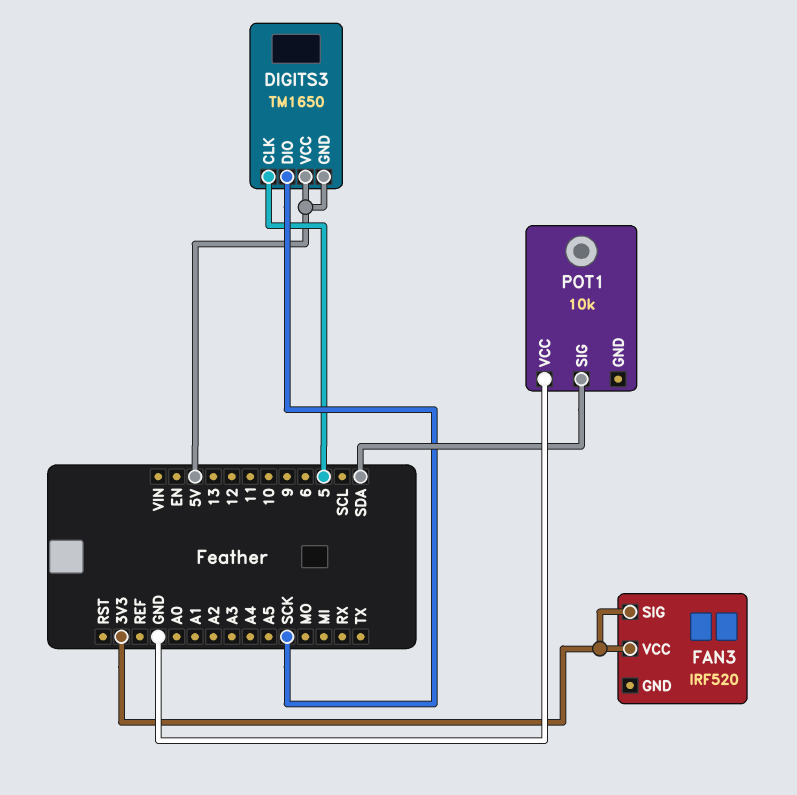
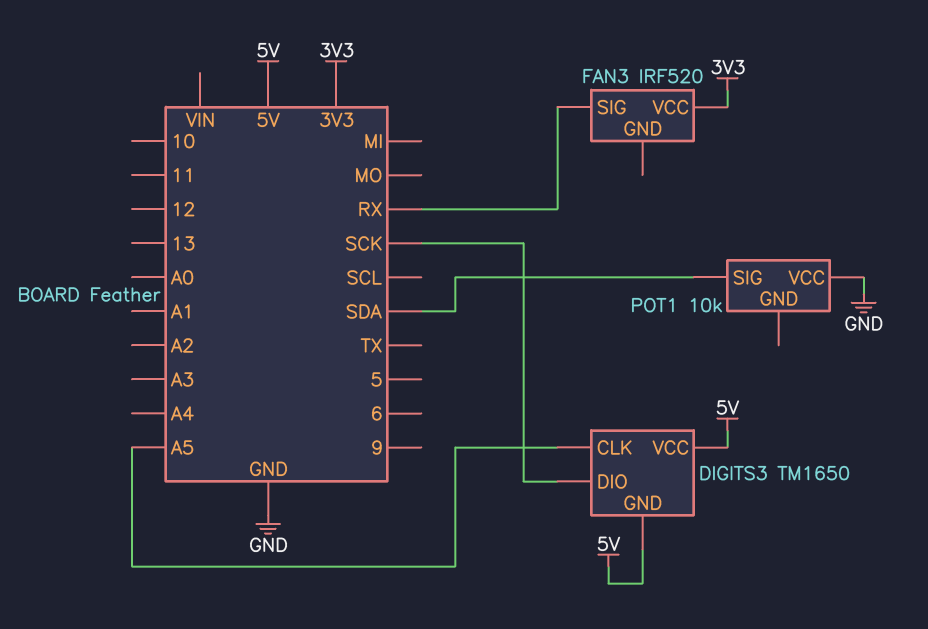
DIGITS3 pin CLK: 5 -> A5
FAN3 pin SIG: 3V3 -> RX

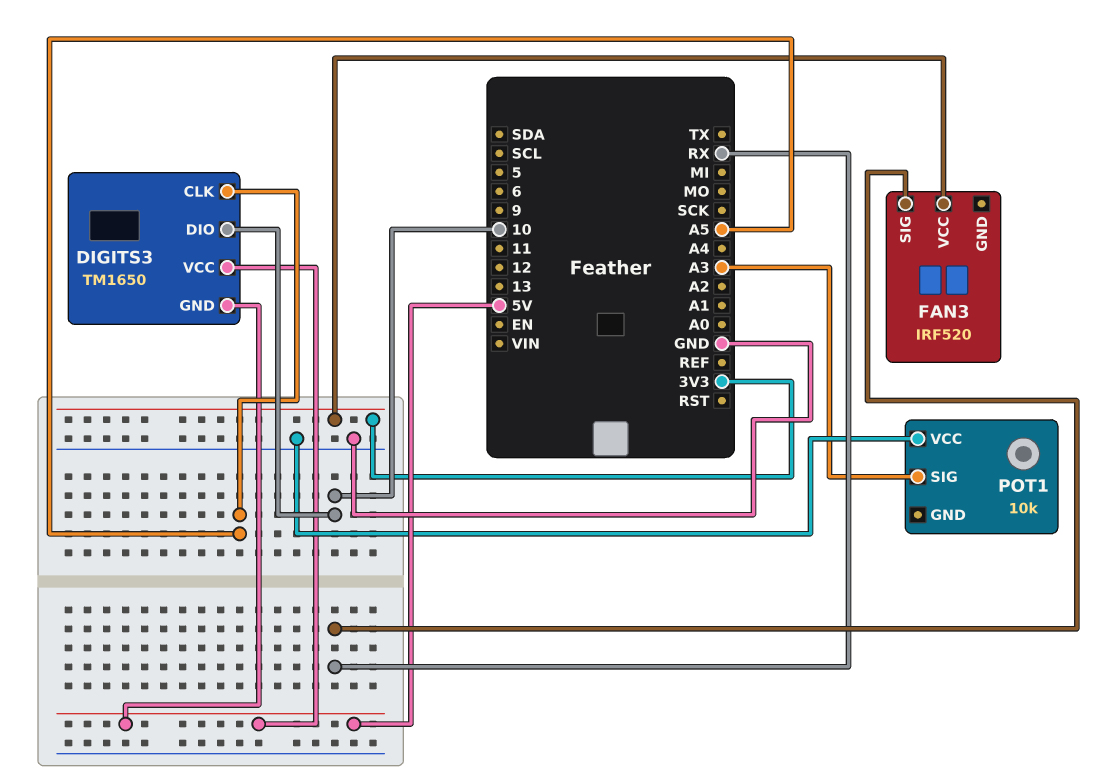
DIGITS3 pin DIO: SCK -> 10
POT1 pin SIG: SDA -> A3

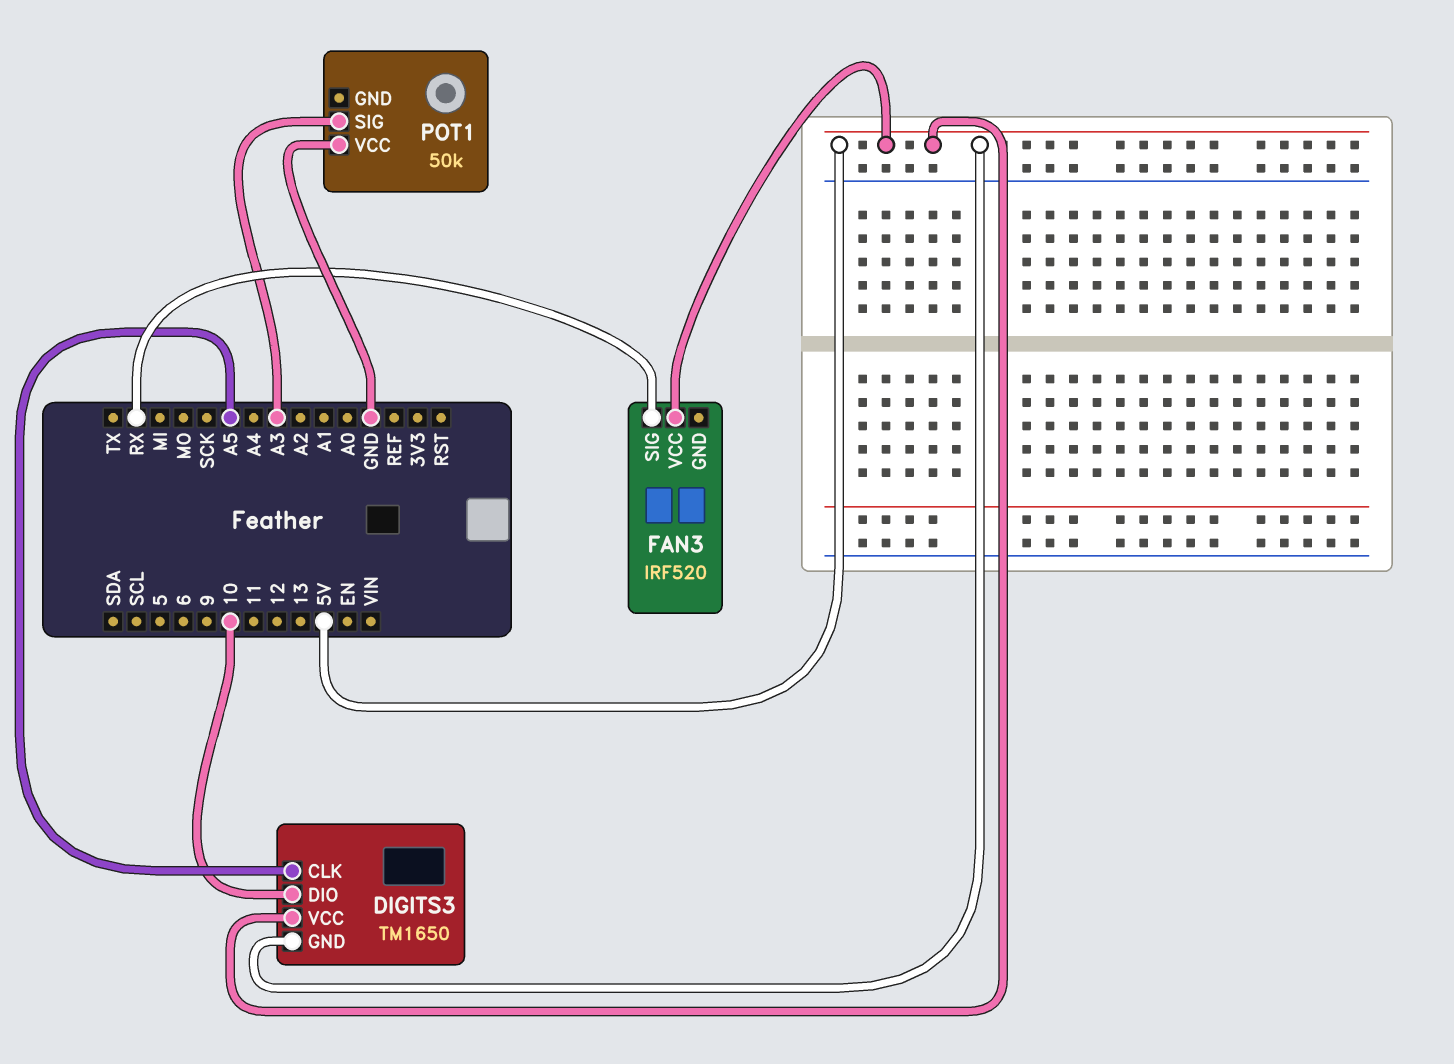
FAN3 pin VCC: 3V3 -> 5V
POT1: 10k -> 50k

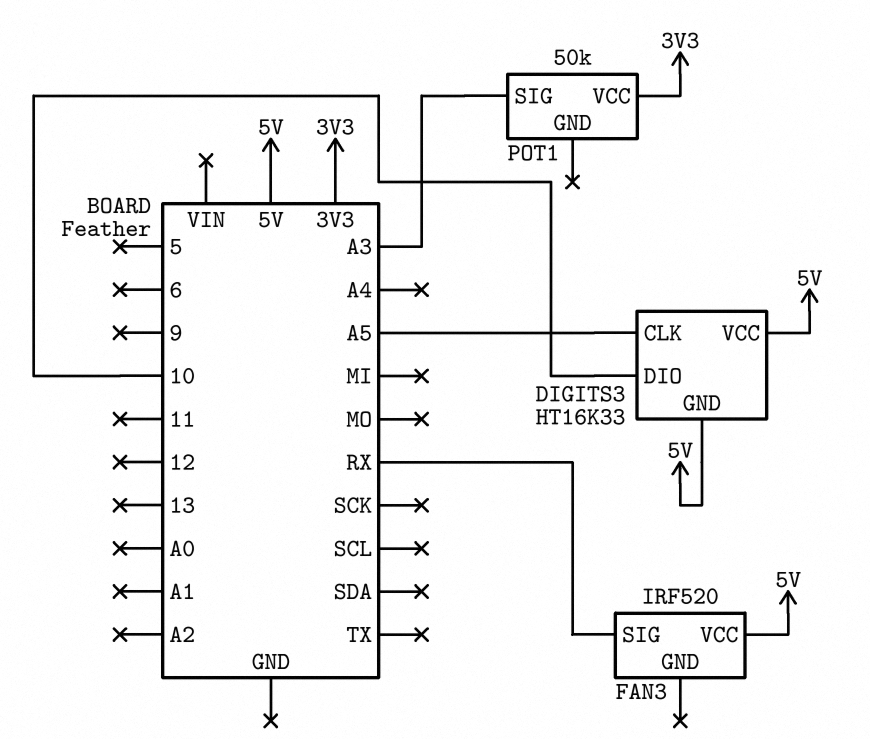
DIGITS3: TM1650 -> HT16K33
POT1 pin VCC: GND -> 3V3

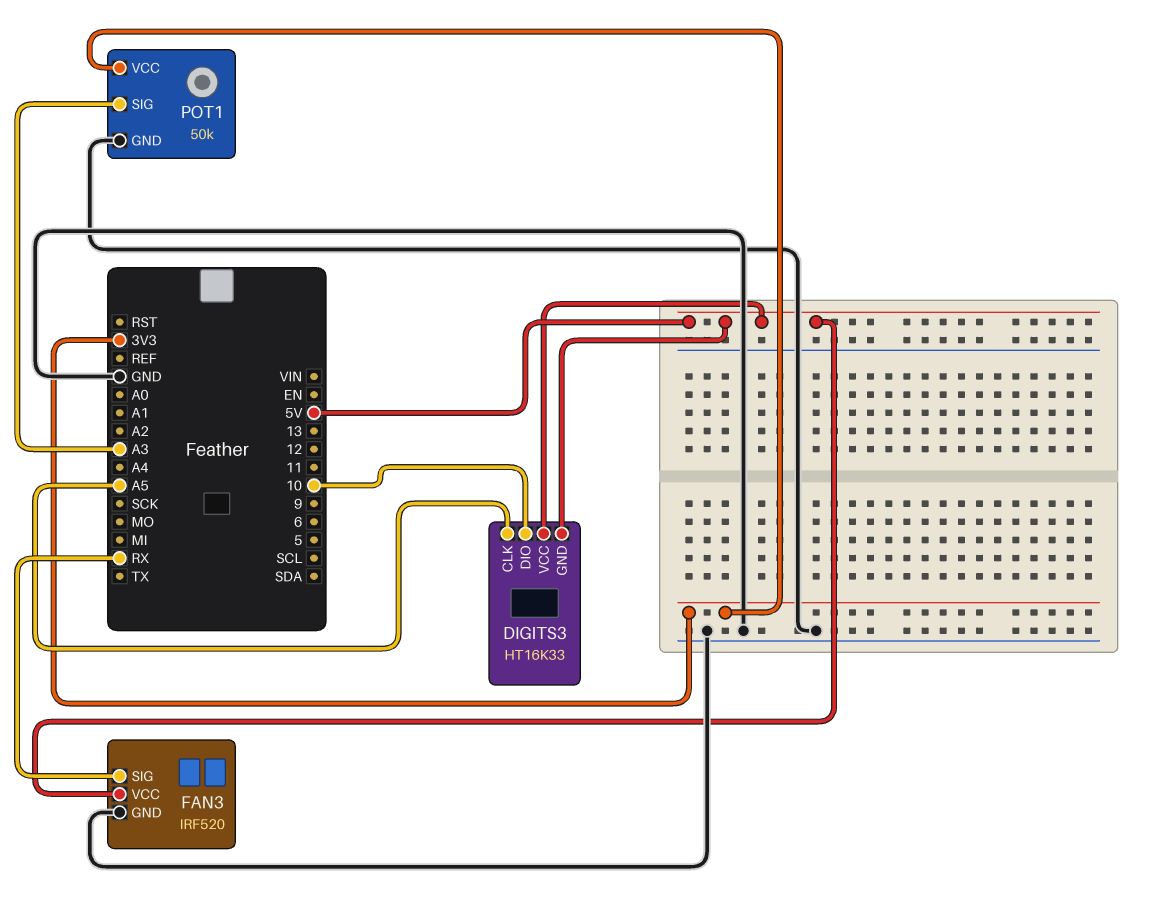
FAN3 pin GND: none -> GND
POT1 pin GND: none -> GND

